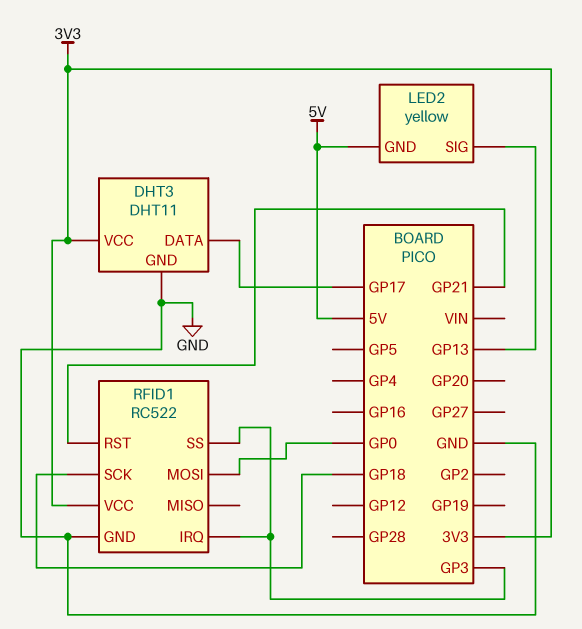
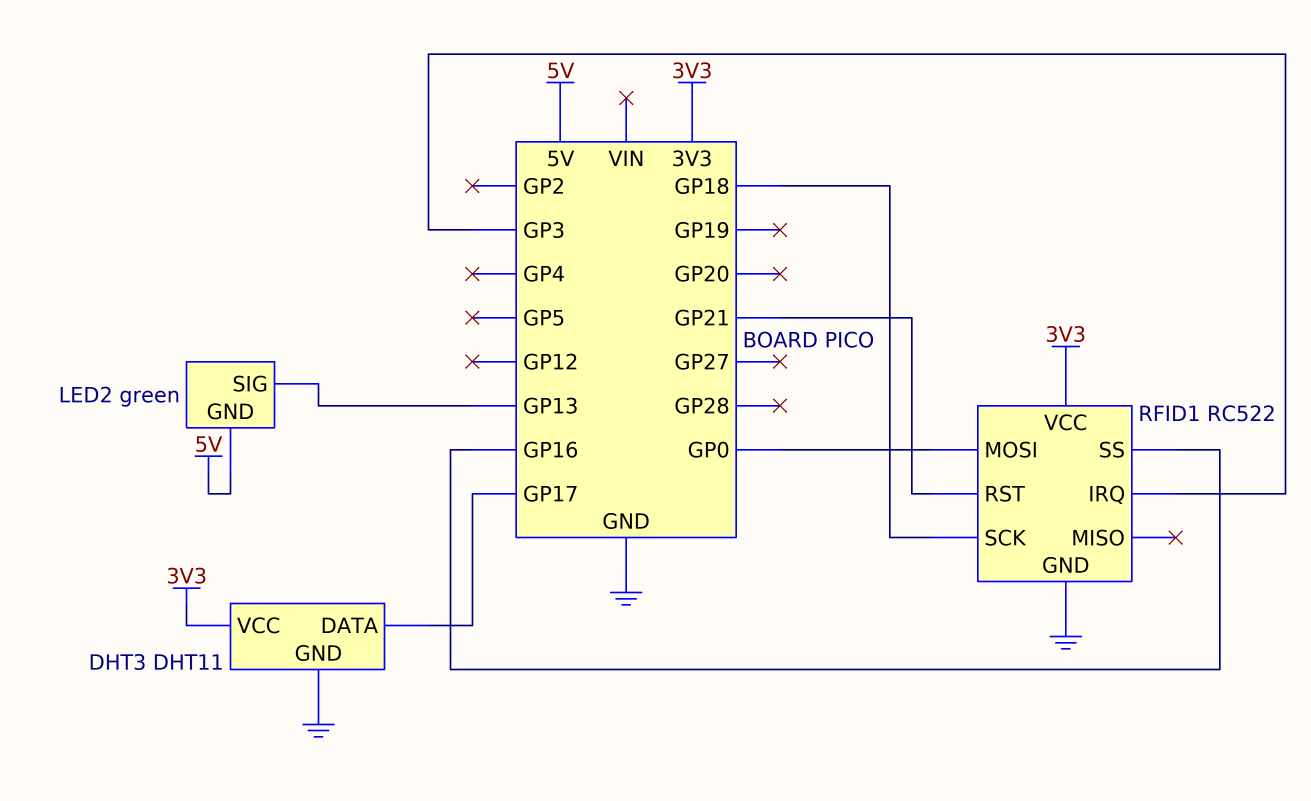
LED2: yellow -> green
RFID1 pin SS: GP3 -> GP16

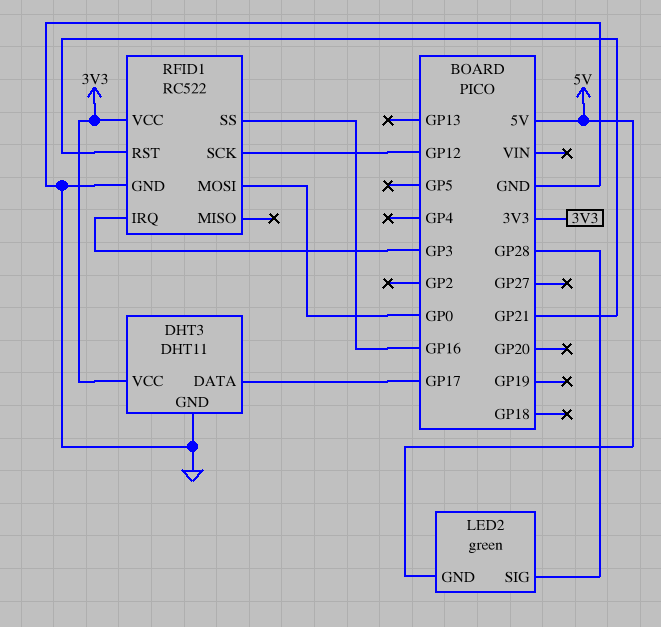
LED2 pin SIG: GP13 -> GP28
RFID1 pin SCK: GP18 -> GP12

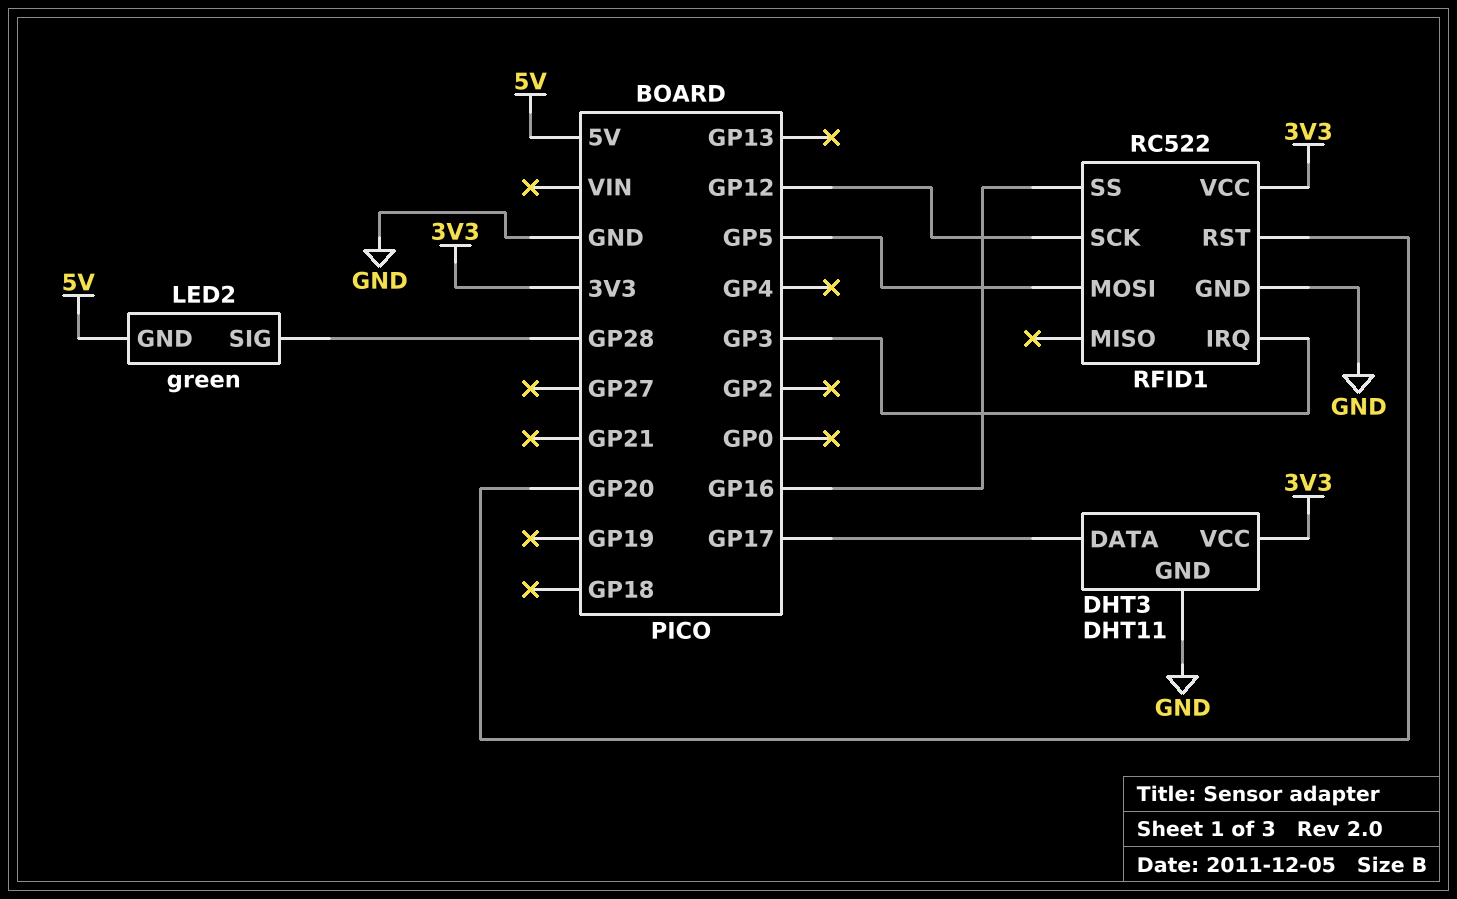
RFID1 pin MOSI: GP0 -> GP5
RFID1 pin RST: GP21 -> GP20

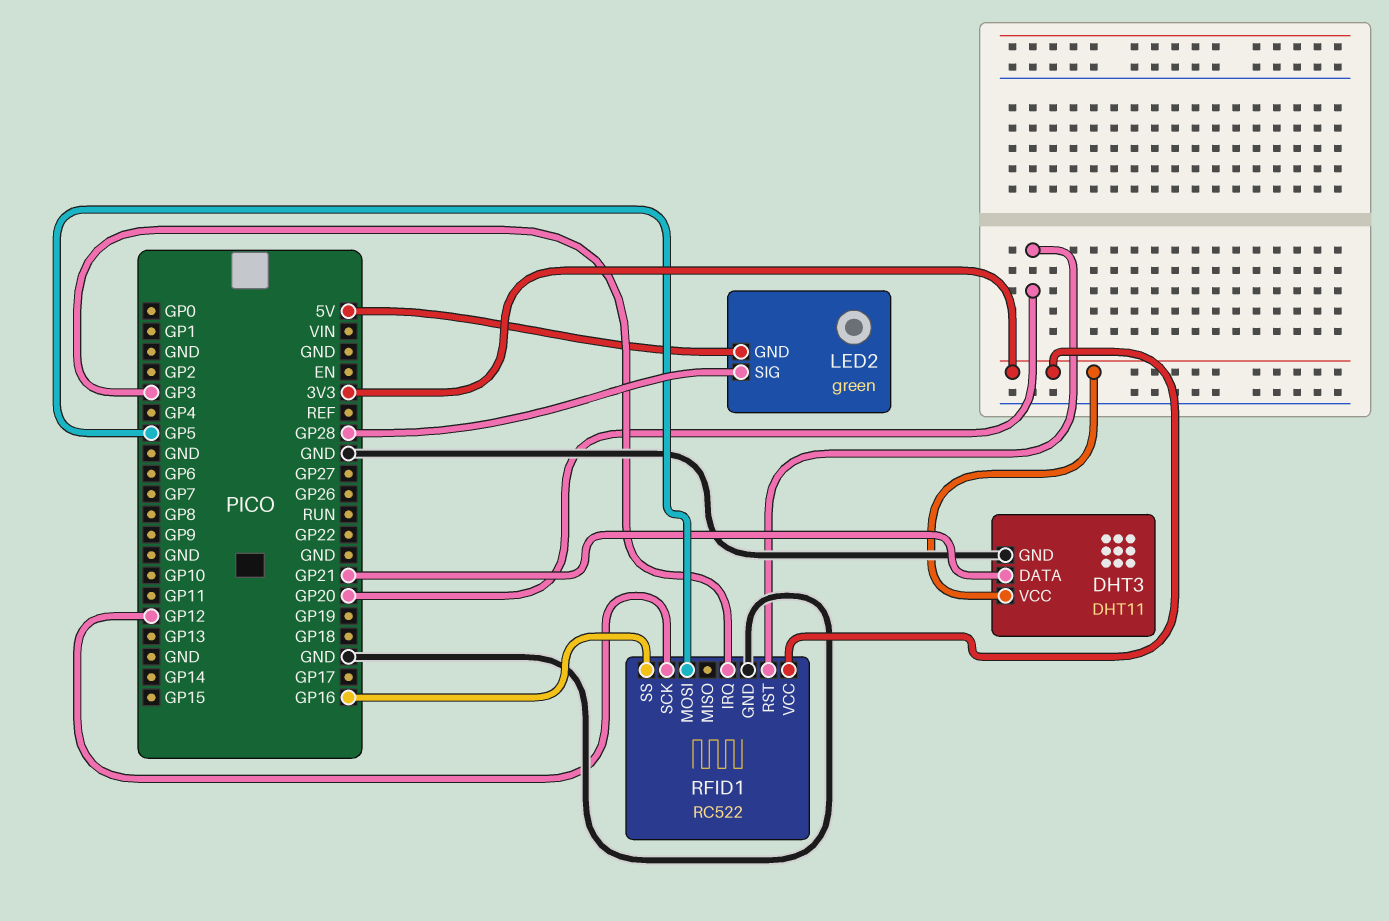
DHT3 pin DATA: GP17 -> GP21

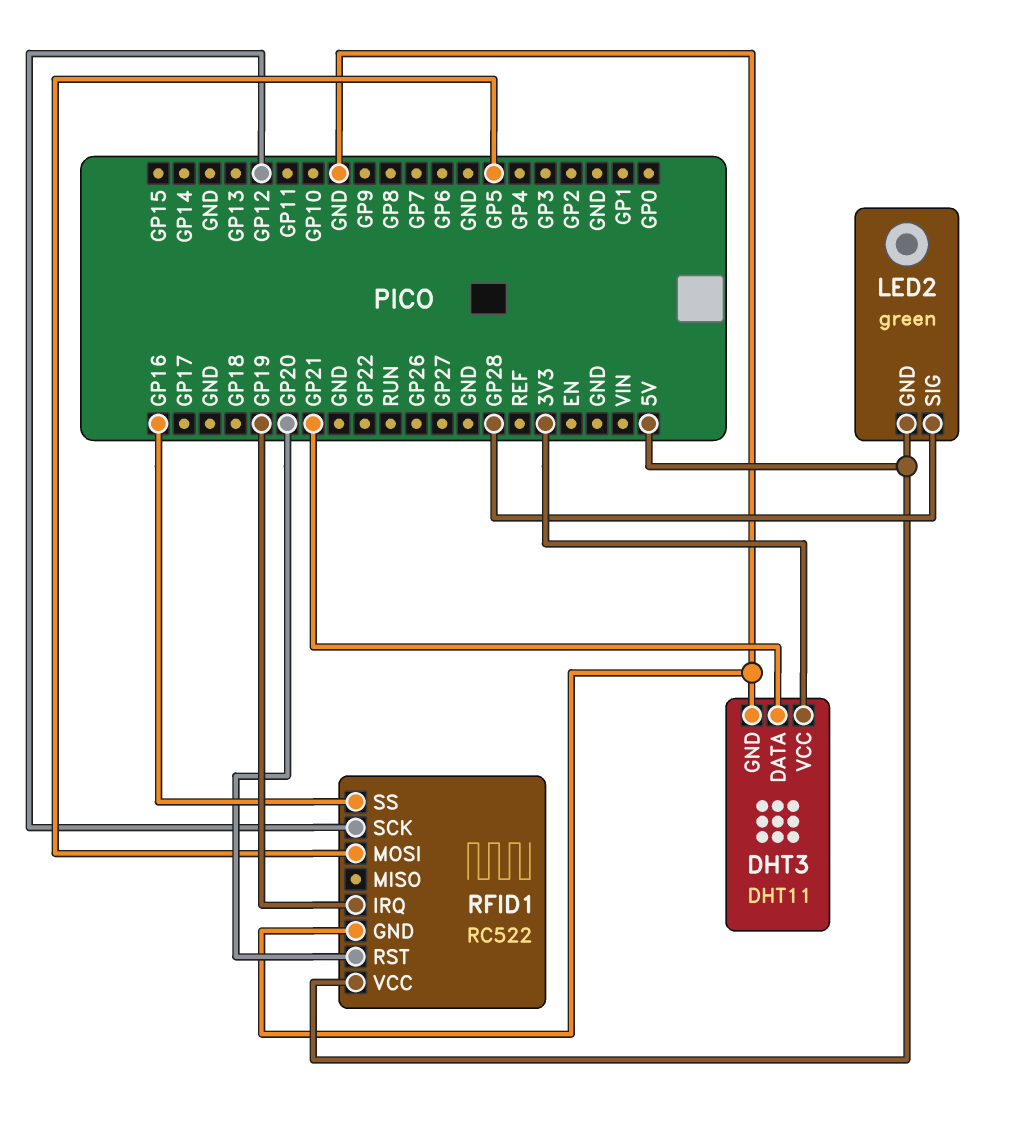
RFID1 pin IRQ: GP3 -> GP19
RFID1 pin VCC: 3V3 -> 5V

